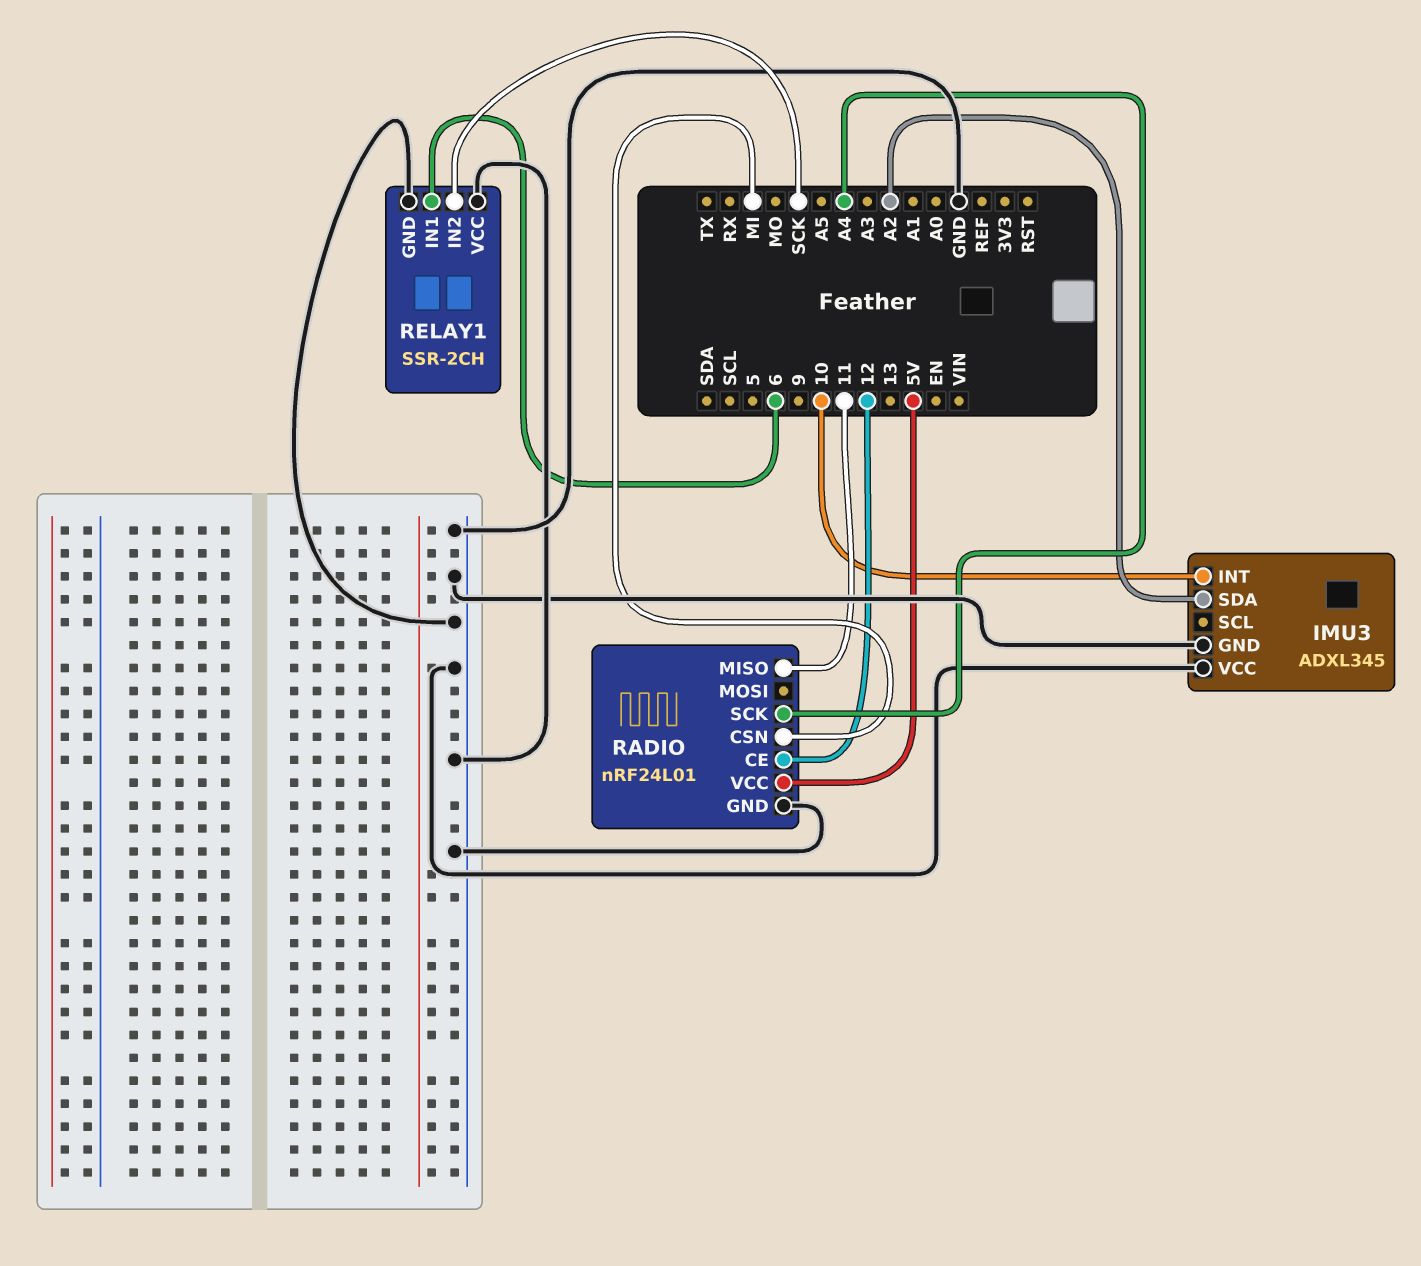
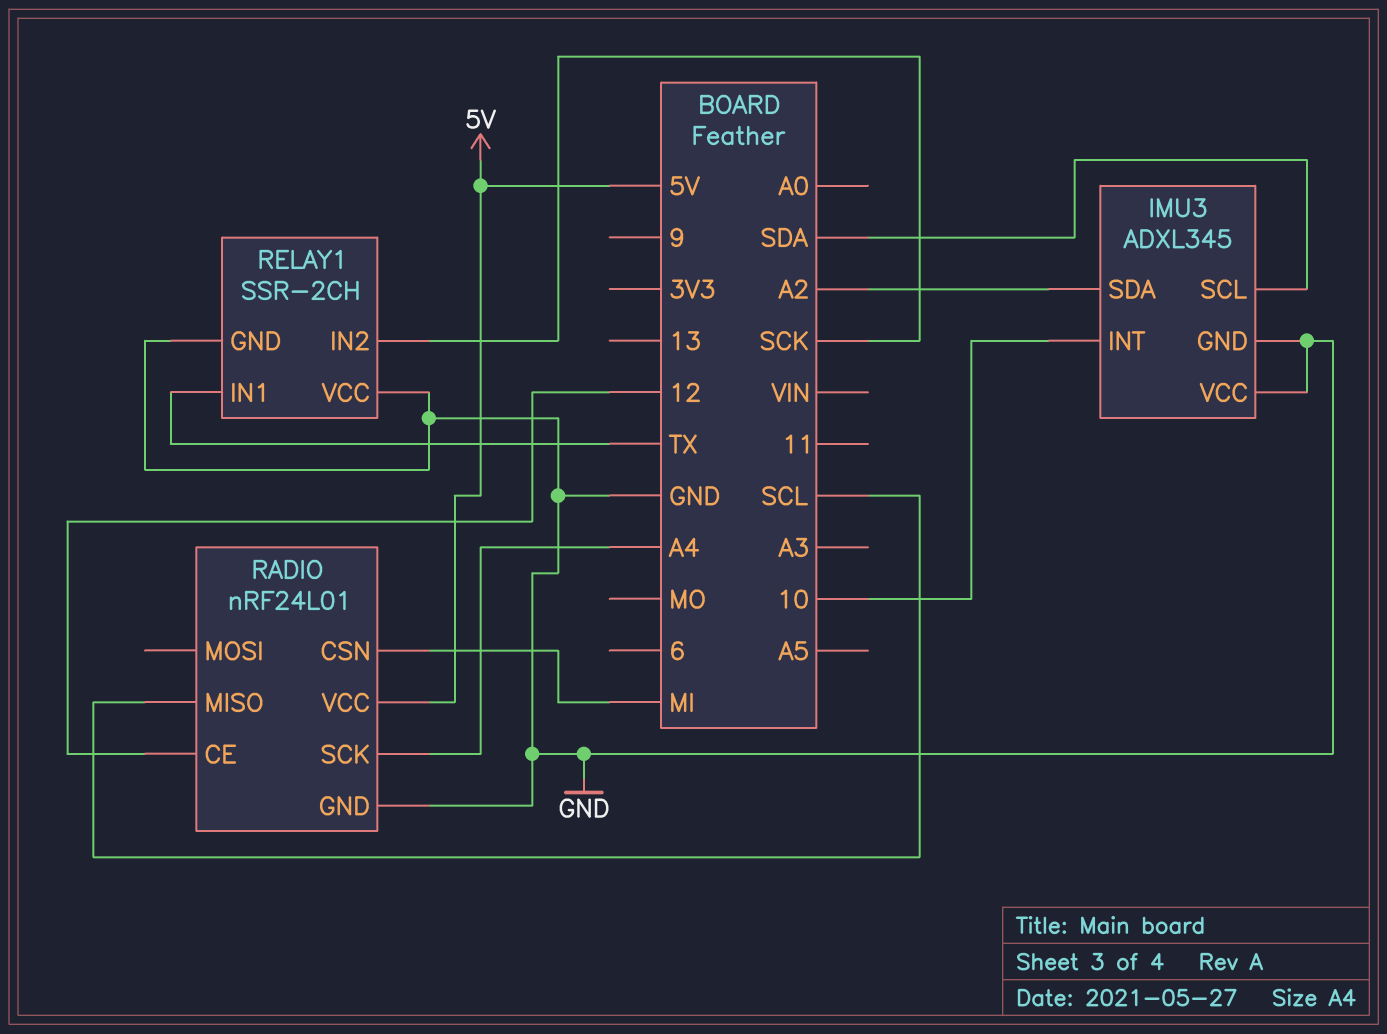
IMU3 pin SCL: none -> SDA
RADIO pin MISO: 11 -> SCL
RELAY1 pin IN1: 6 -> TX

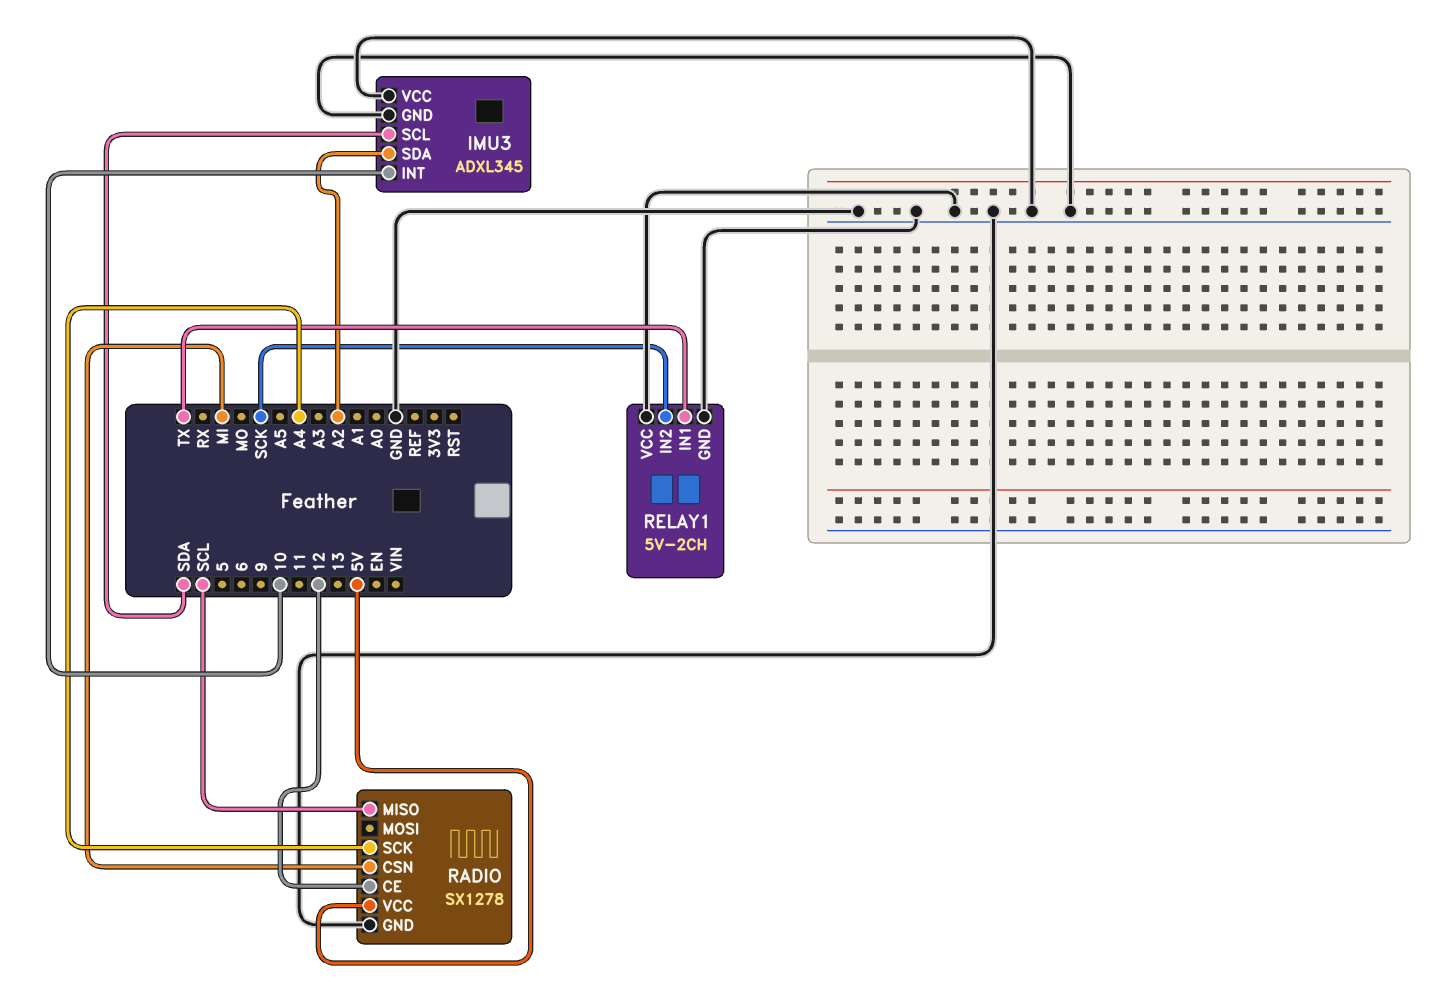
RADIO: nRF24L01 -> SX1278
RELAY1: SSR-2CH -> 5V-2CH

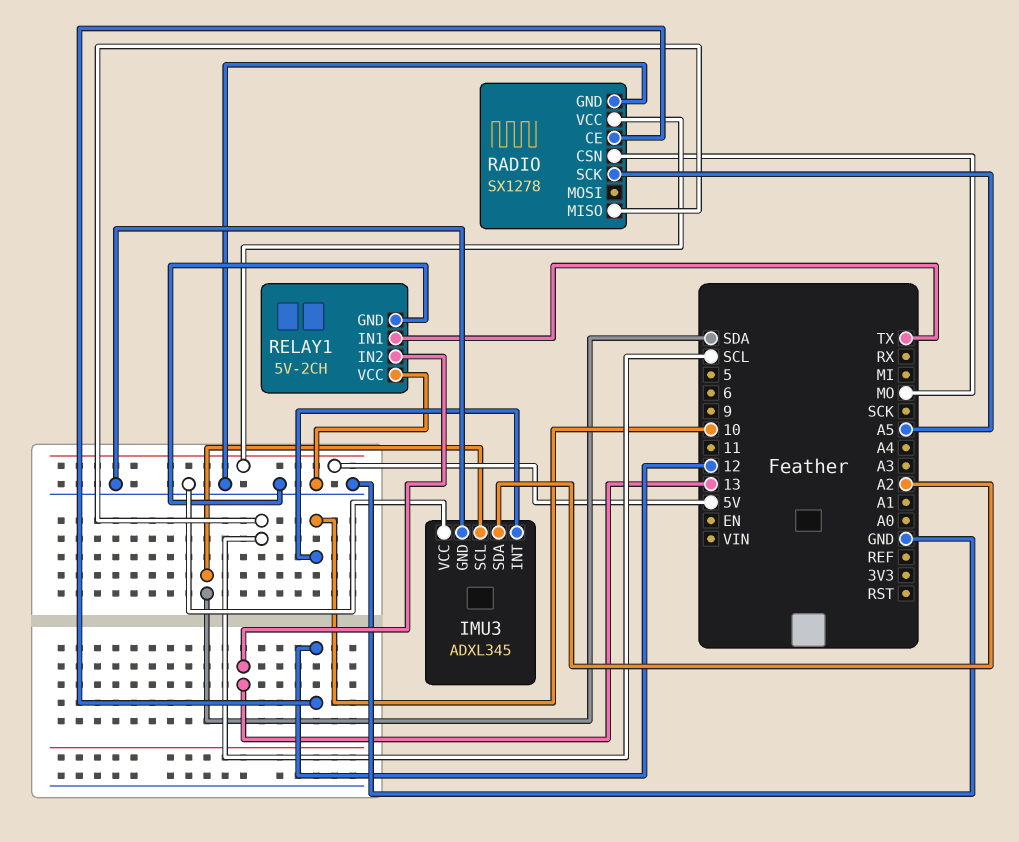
RADIO pin CSN: MI -> MO
RADIO pin SCK: A4 -> A5
RELAY1 pin IN2: SCK -> 13

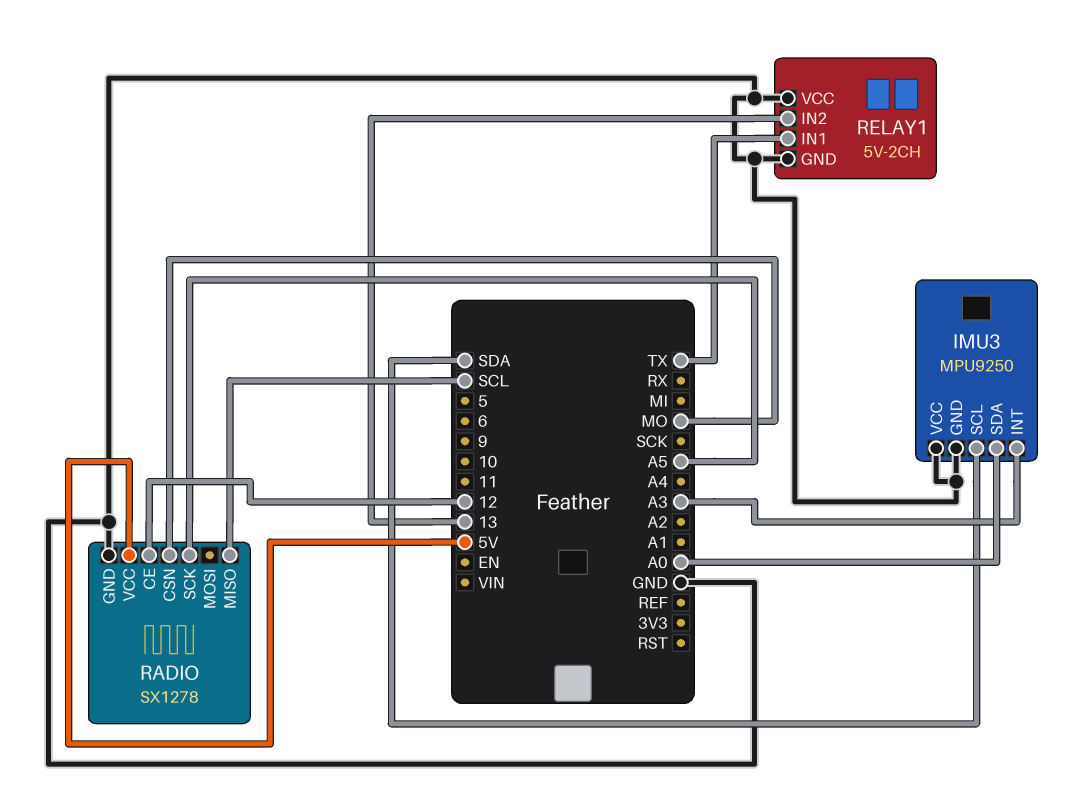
IMU3: ADXL345 -> MPU9250
IMU3 pin INT: 10 -> A3
IMU3 pin SDA: A2 -> A0

